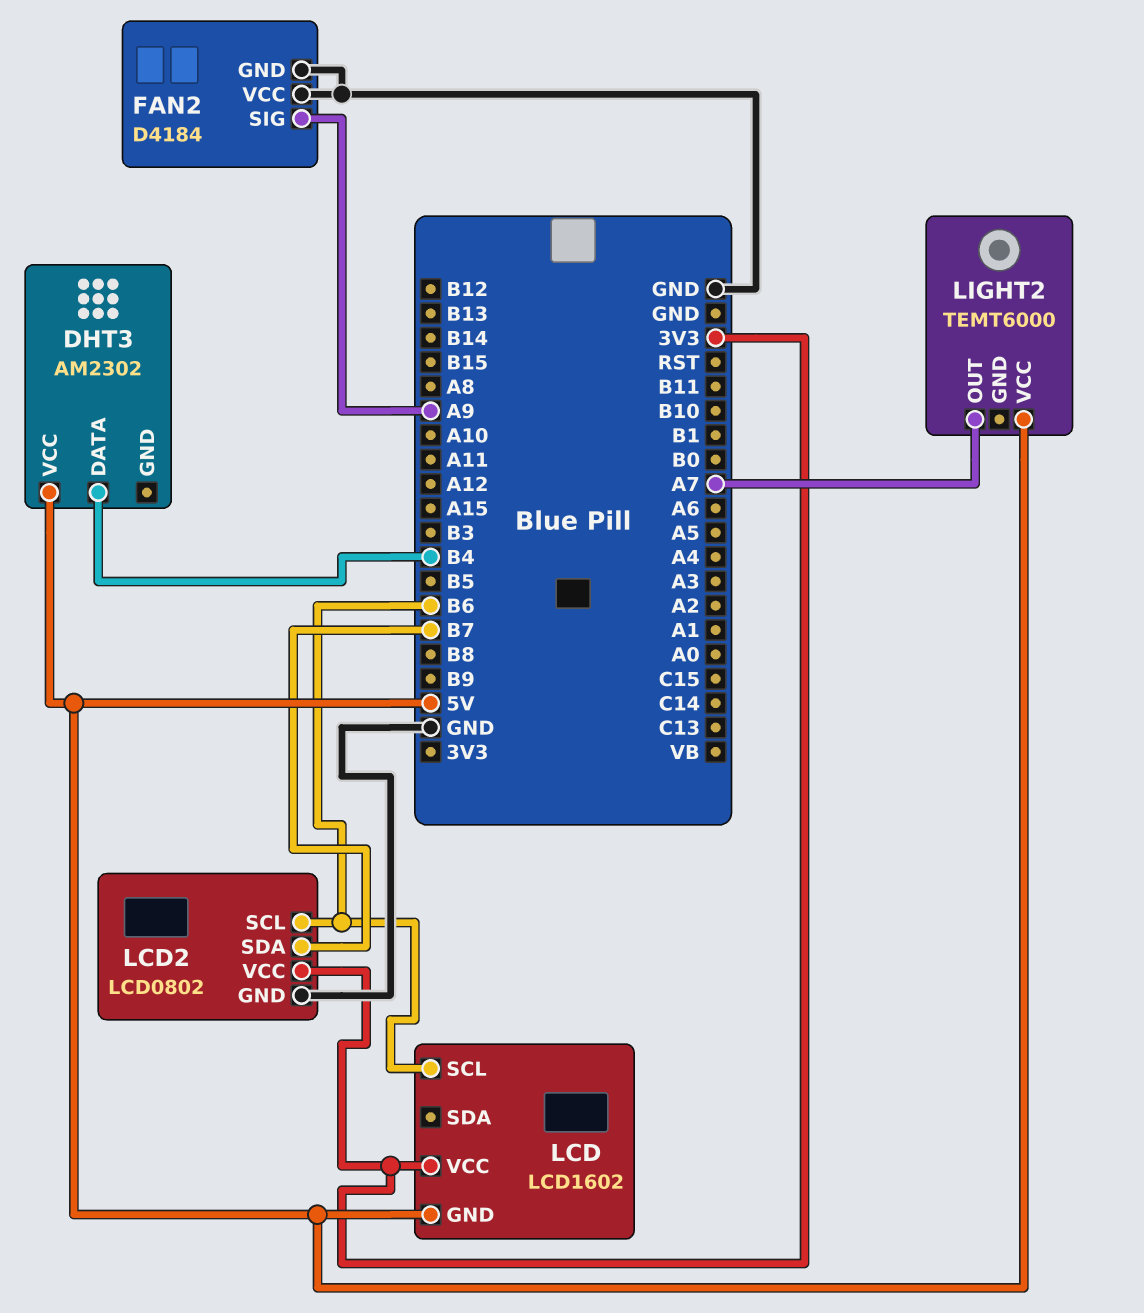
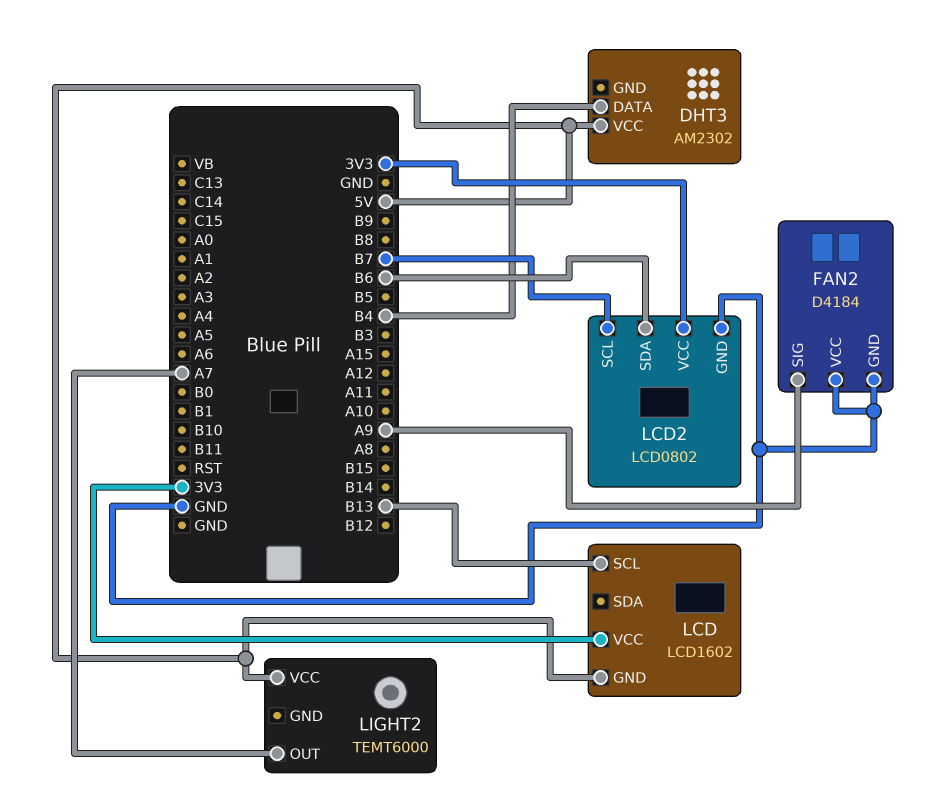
LCD pin SCL: B6 -> B13
LCD2 pin SCL: B6 -> B7
LCD2 pin SDA: B7 -> B6

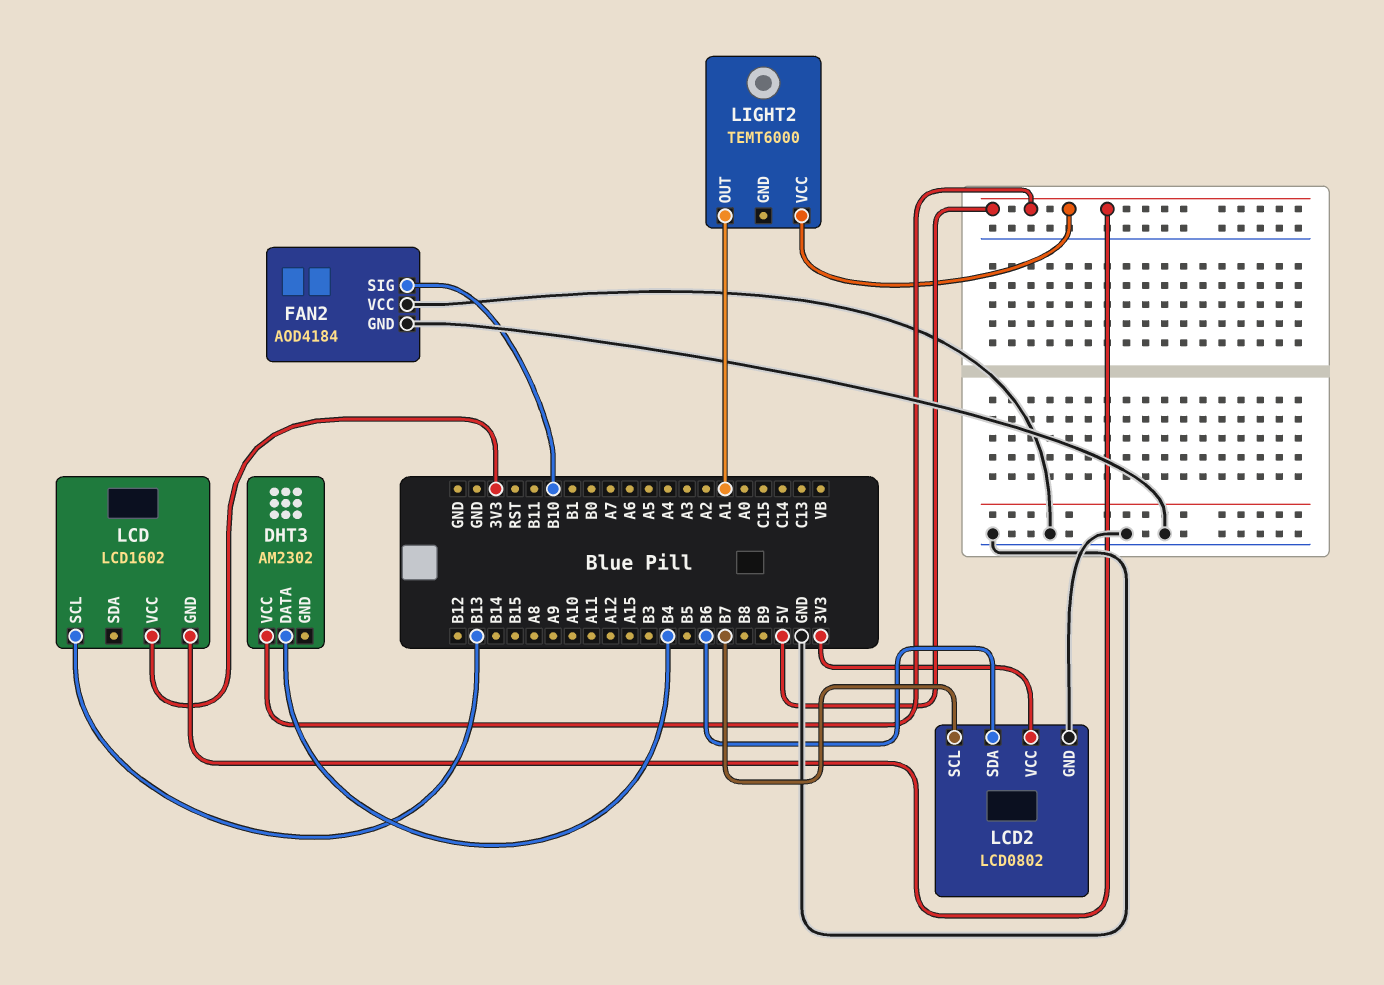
FAN2: D4184 -> AOD4184
FAN2 pin SIG: A9 -> B10
LIGHT2 pin OUT: A7 -> A1

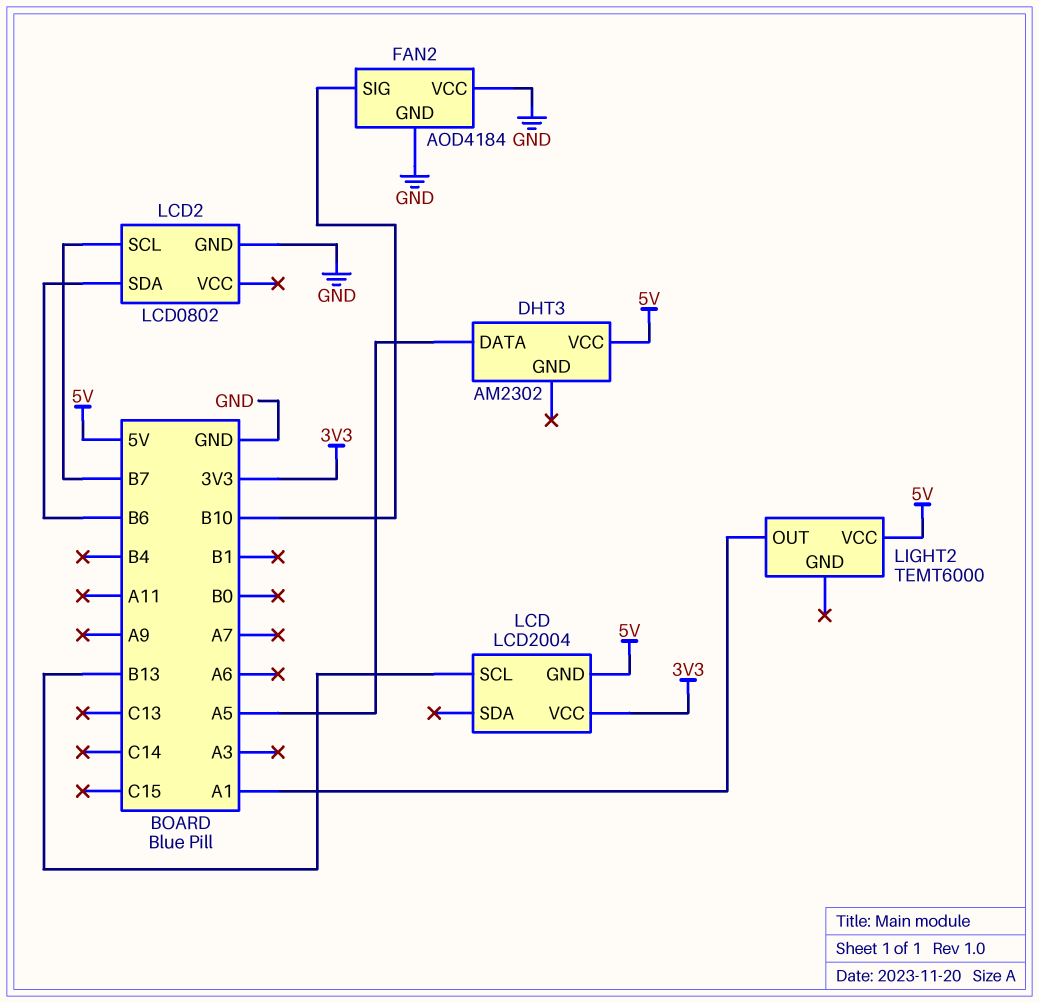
DHT3 pin DATA: B4 -> A5
LCD: LCD1602 -> LCD2004
LCD2 pin VCC: 3V3 -> none

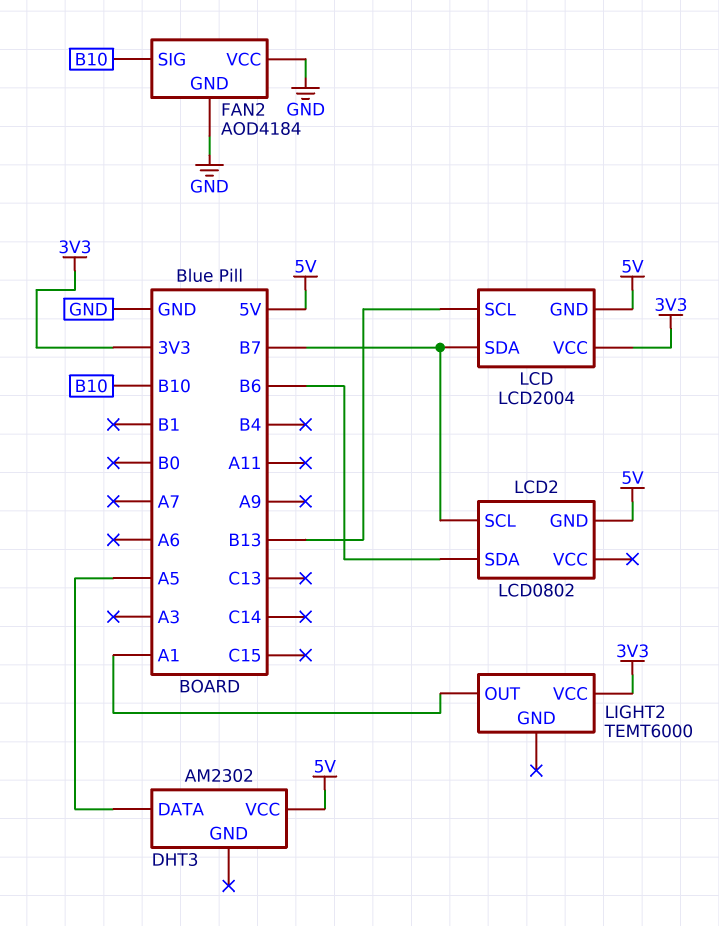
LCD pin SDA: none -> B7
LCD2 pin GND: GND -> 5V
LIGHT2 pin VCC: 5V -> 3V3

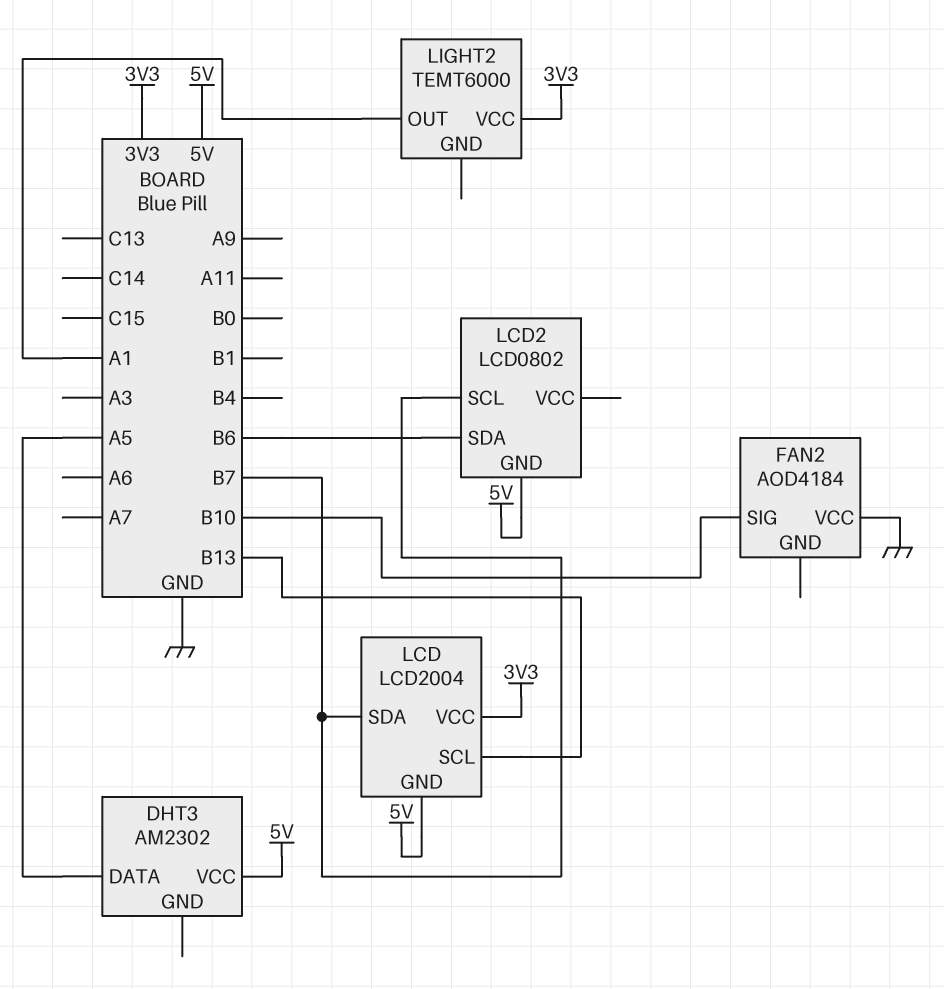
FAN2 pin GND: GND -> none

